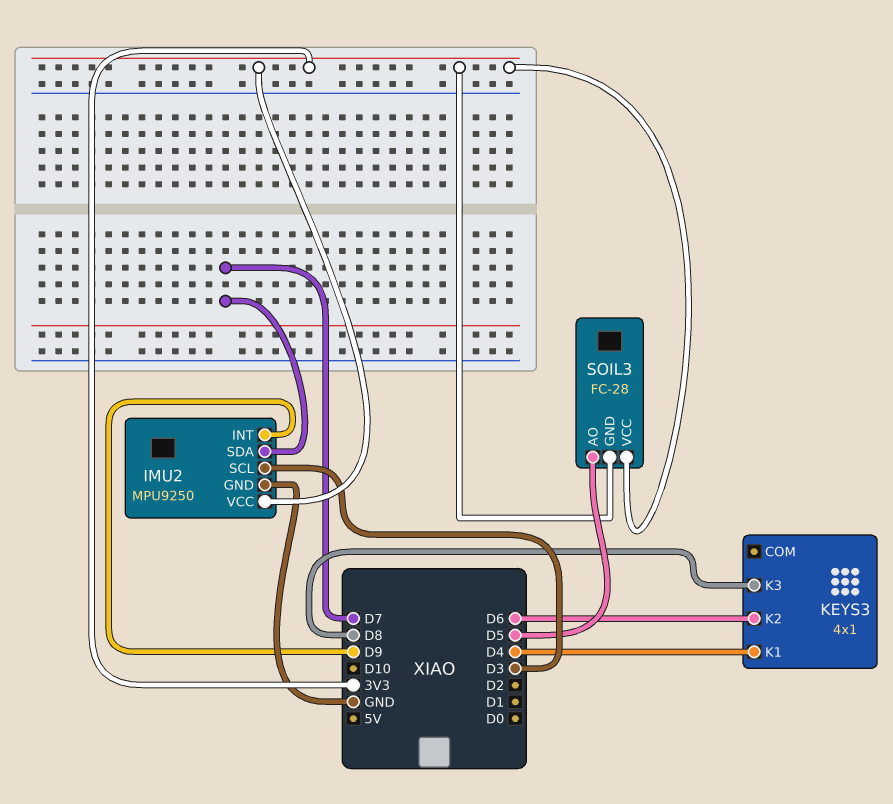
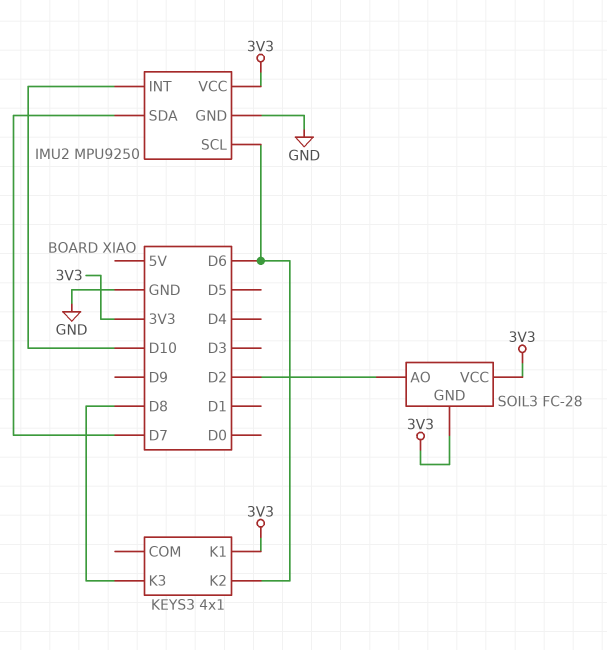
IMU2 pin INT: D9 -> D10
IMU2 pin SCL: D3 -> D6
KEYS3 pin K1: D4 -> 3V3
SOIL3 pin AO: D5 -> D2

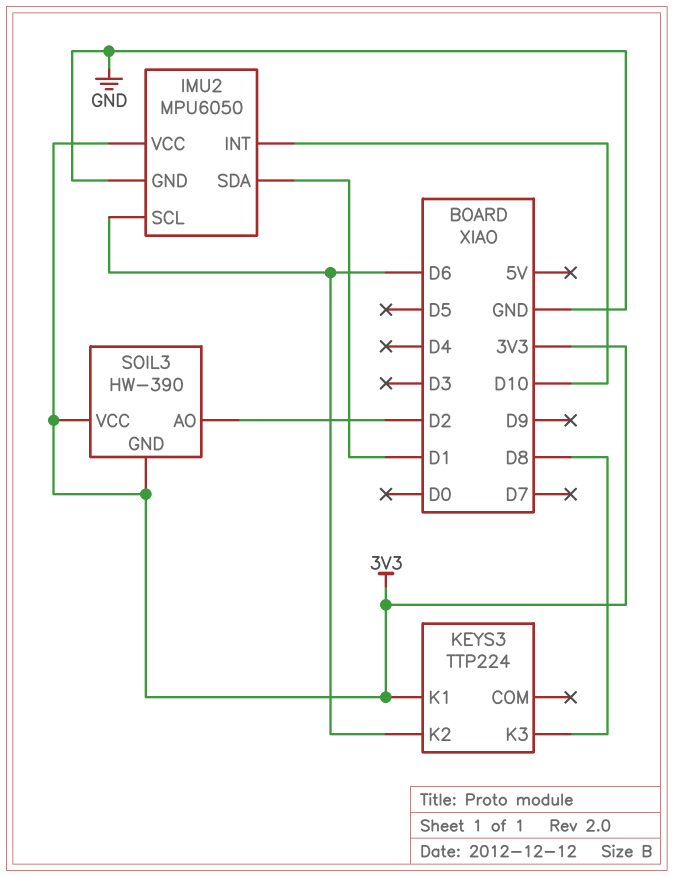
IMU2: MPU9250 -> MPU6050
IMU2 pin SDA: D7 -> D1
KEYS3: 4x1 -> TTP224
SOIL3: FC-28 -> HW-390

